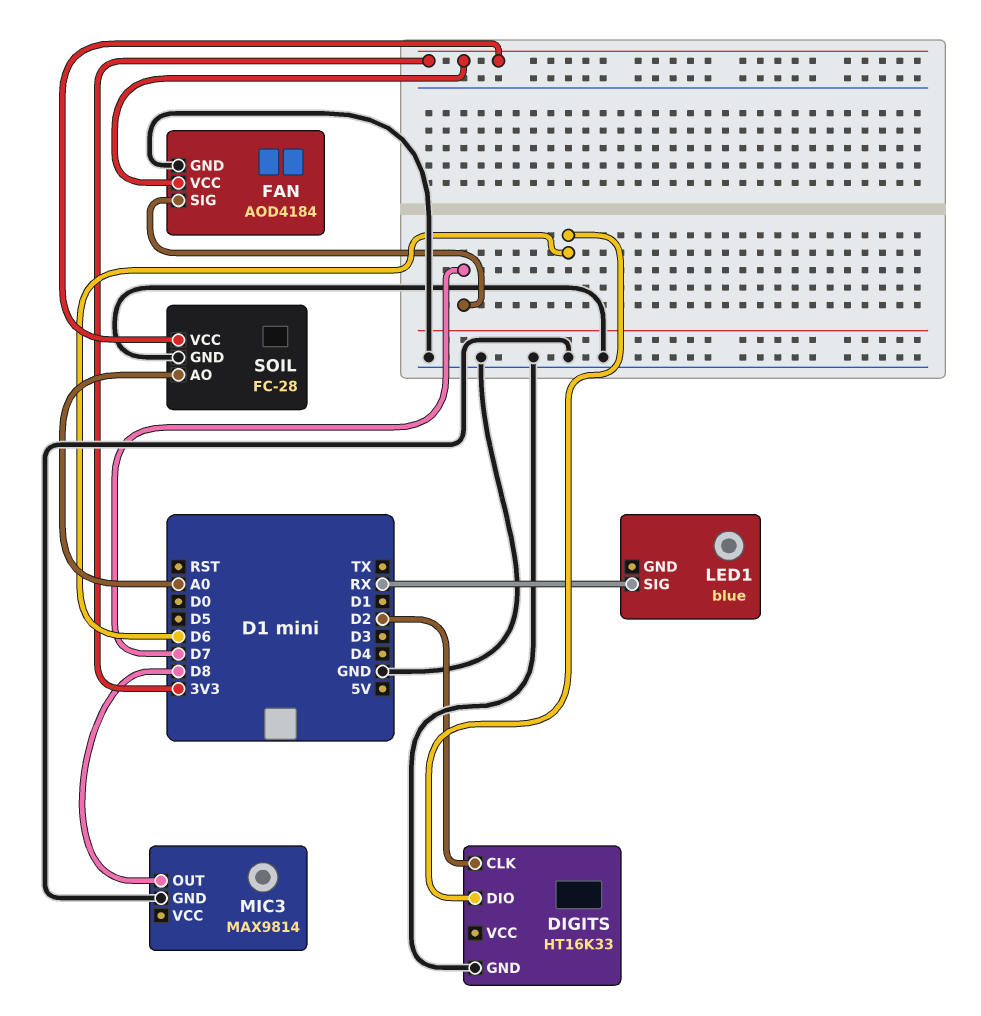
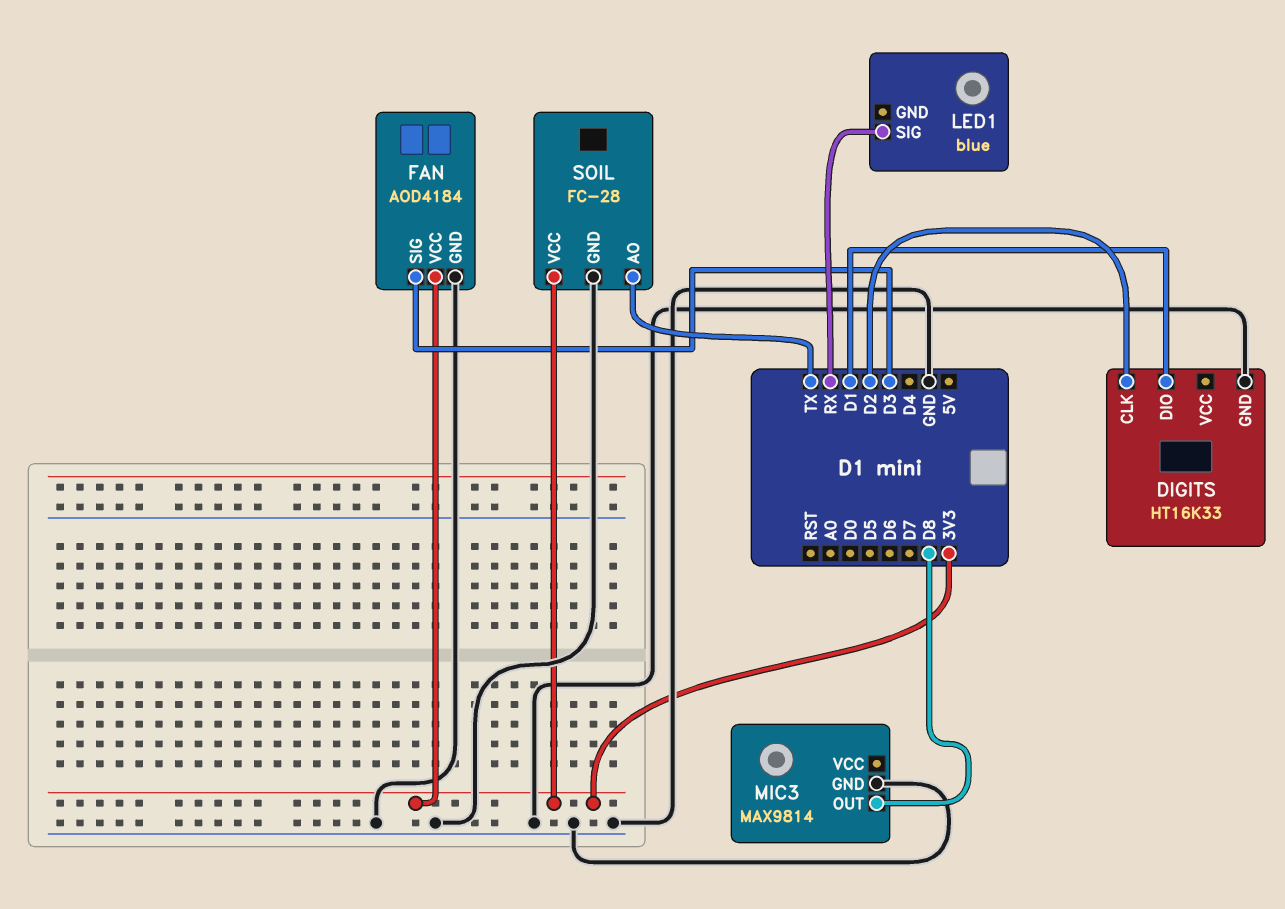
DIGITS pin DIO: D6 -> D1
FAN pin SIG: D7 -> D3
SOIL pin AO: A0 -> TX

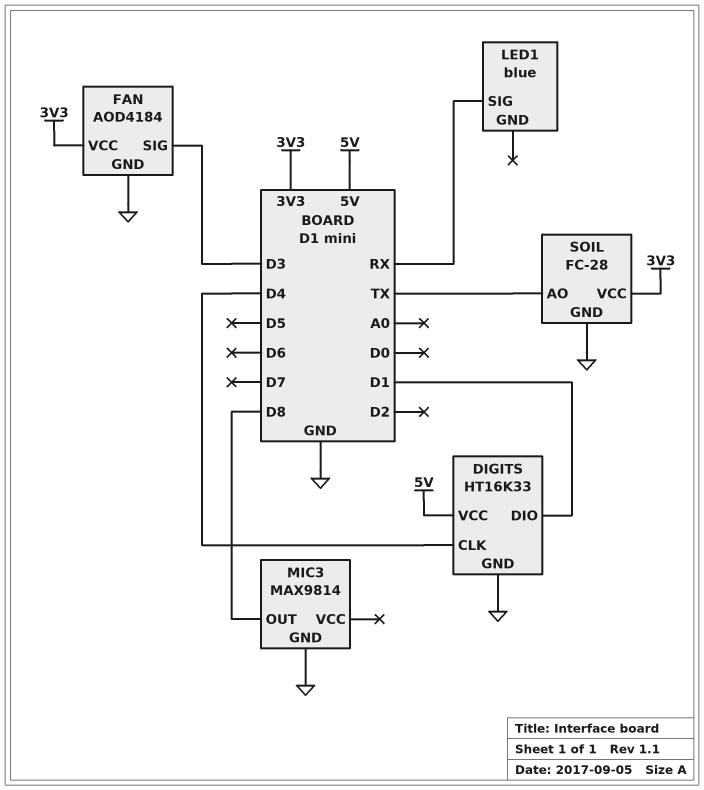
DIGITS pin CLK: D2 -> D4
DIGITS pin VCC: none -> 5V

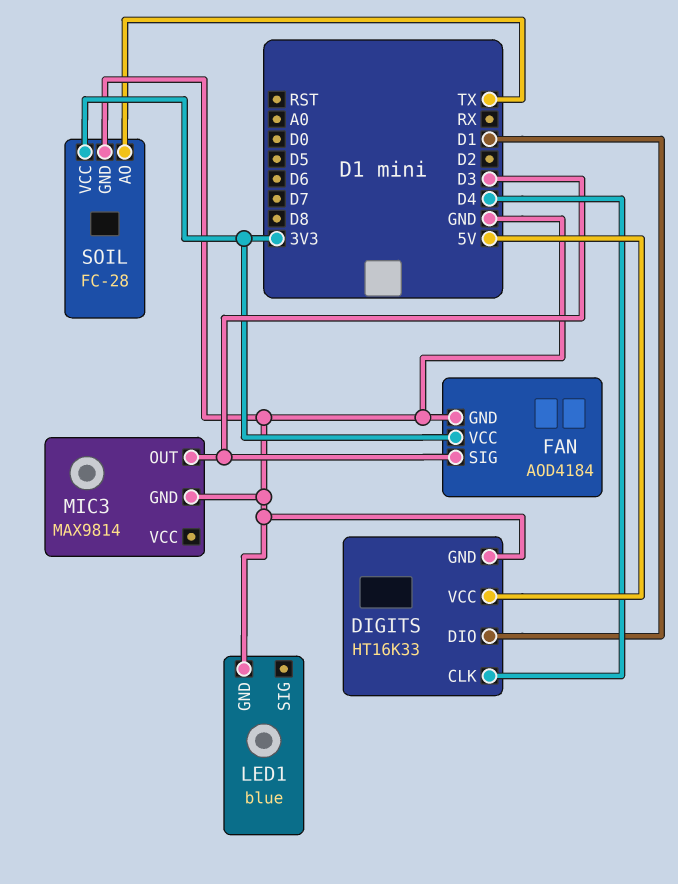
LED1 pin GND: none -> GND
LED1 pin SIG: RX -> none
MIC3 pin OUT: D8 -> D3

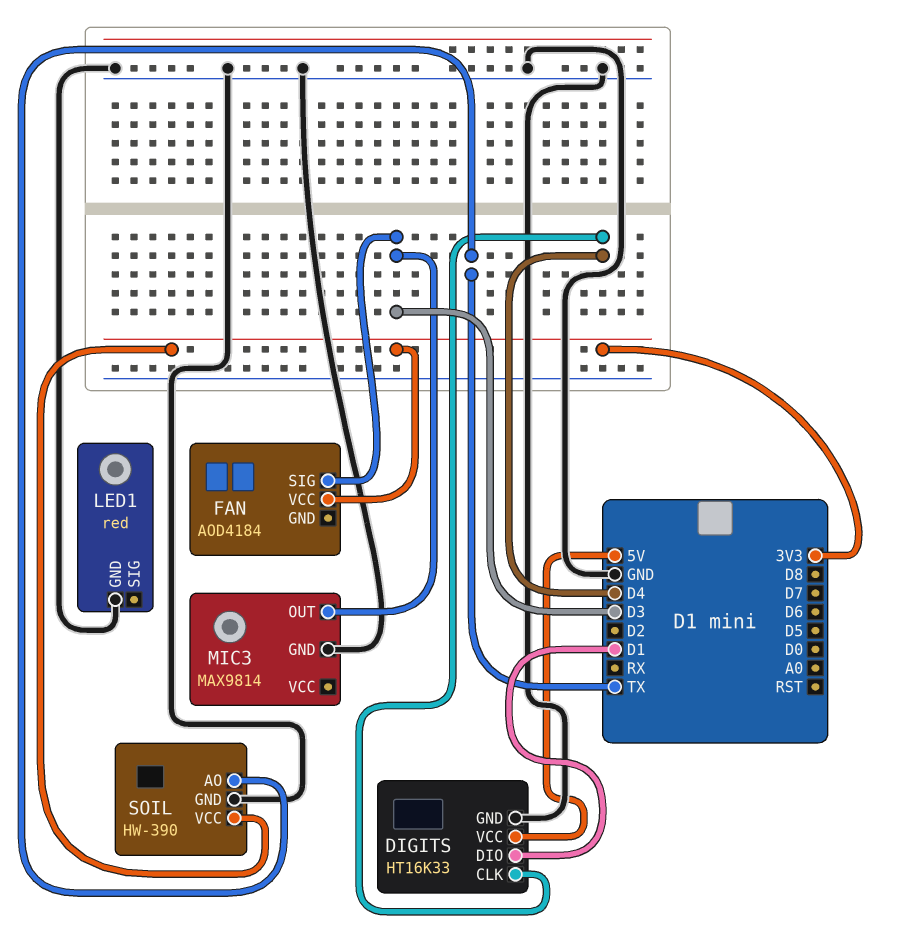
FAN pin GND: GND -> none
LED1: blue -> red
SOIL: FC-28 -> HW-390

